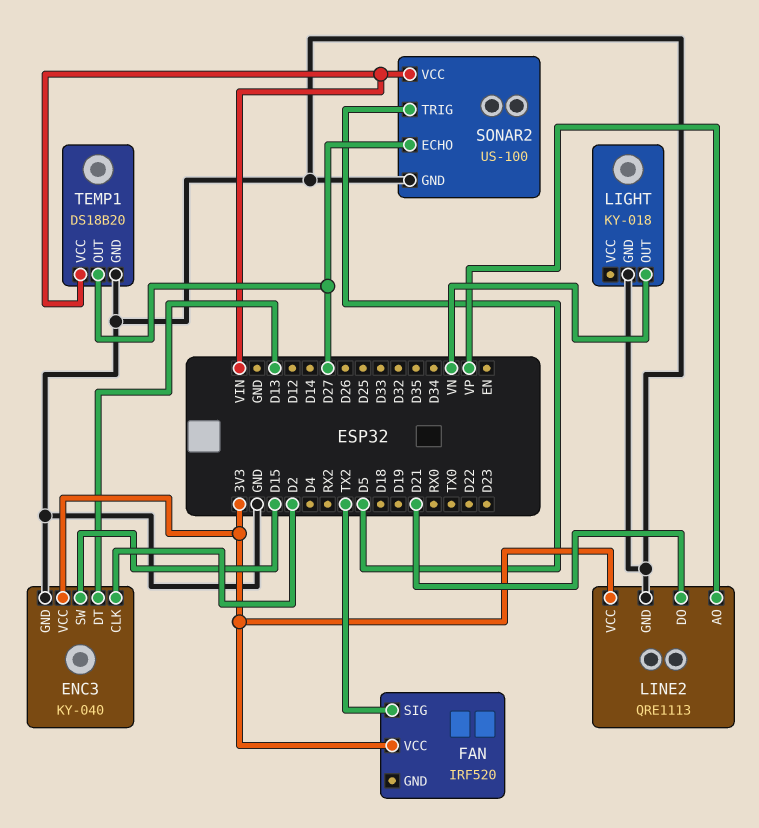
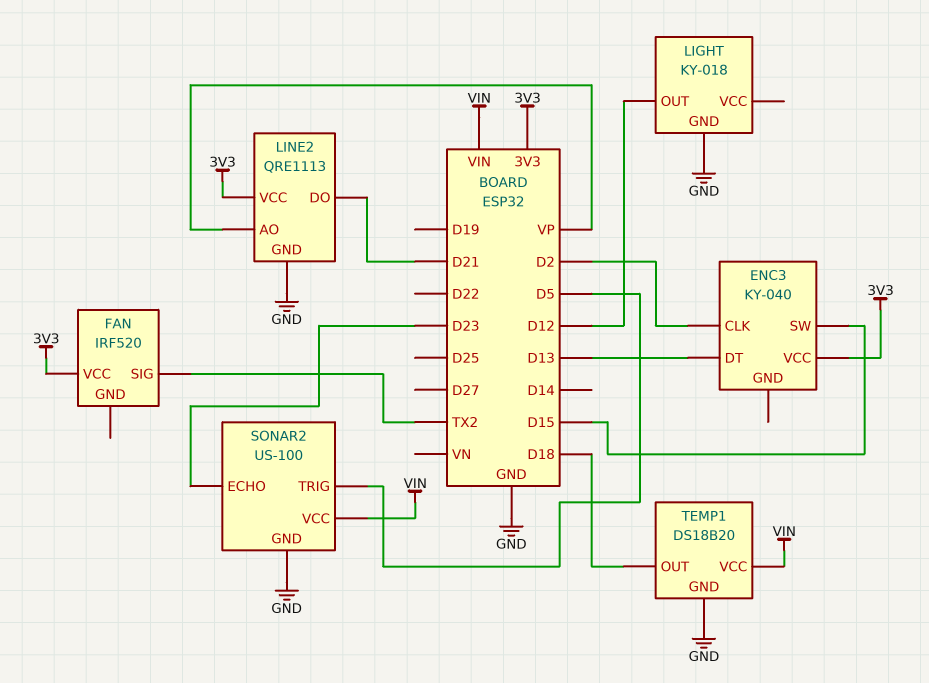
ENC3 pin GND: GND -> none
LIGHT pin OUT: VN -> D12
SONAR2 pin ECHO: D27 -> D23
TEMP1 pin OUT: D27 -> D18

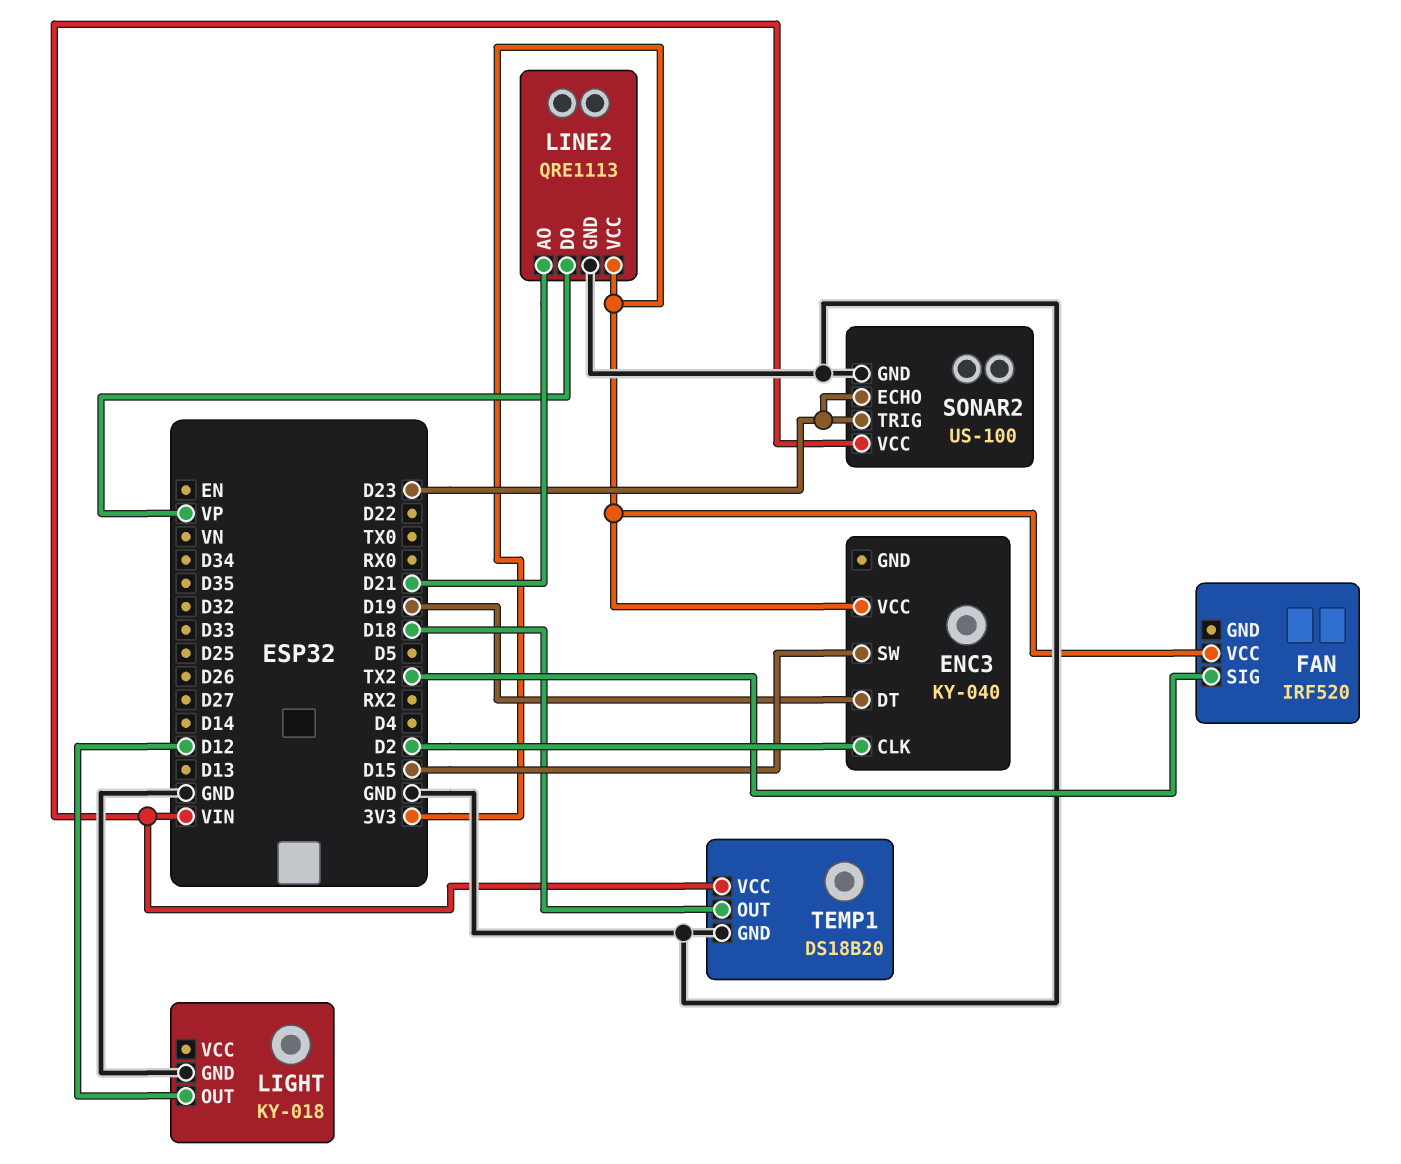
ENC3 pin DT: D13 -> D19
LINE2 pin AO: VP -> D21
LINE2 pin DO: D21 -> VP
SONAR2 pin TRIG: D5 -> D23

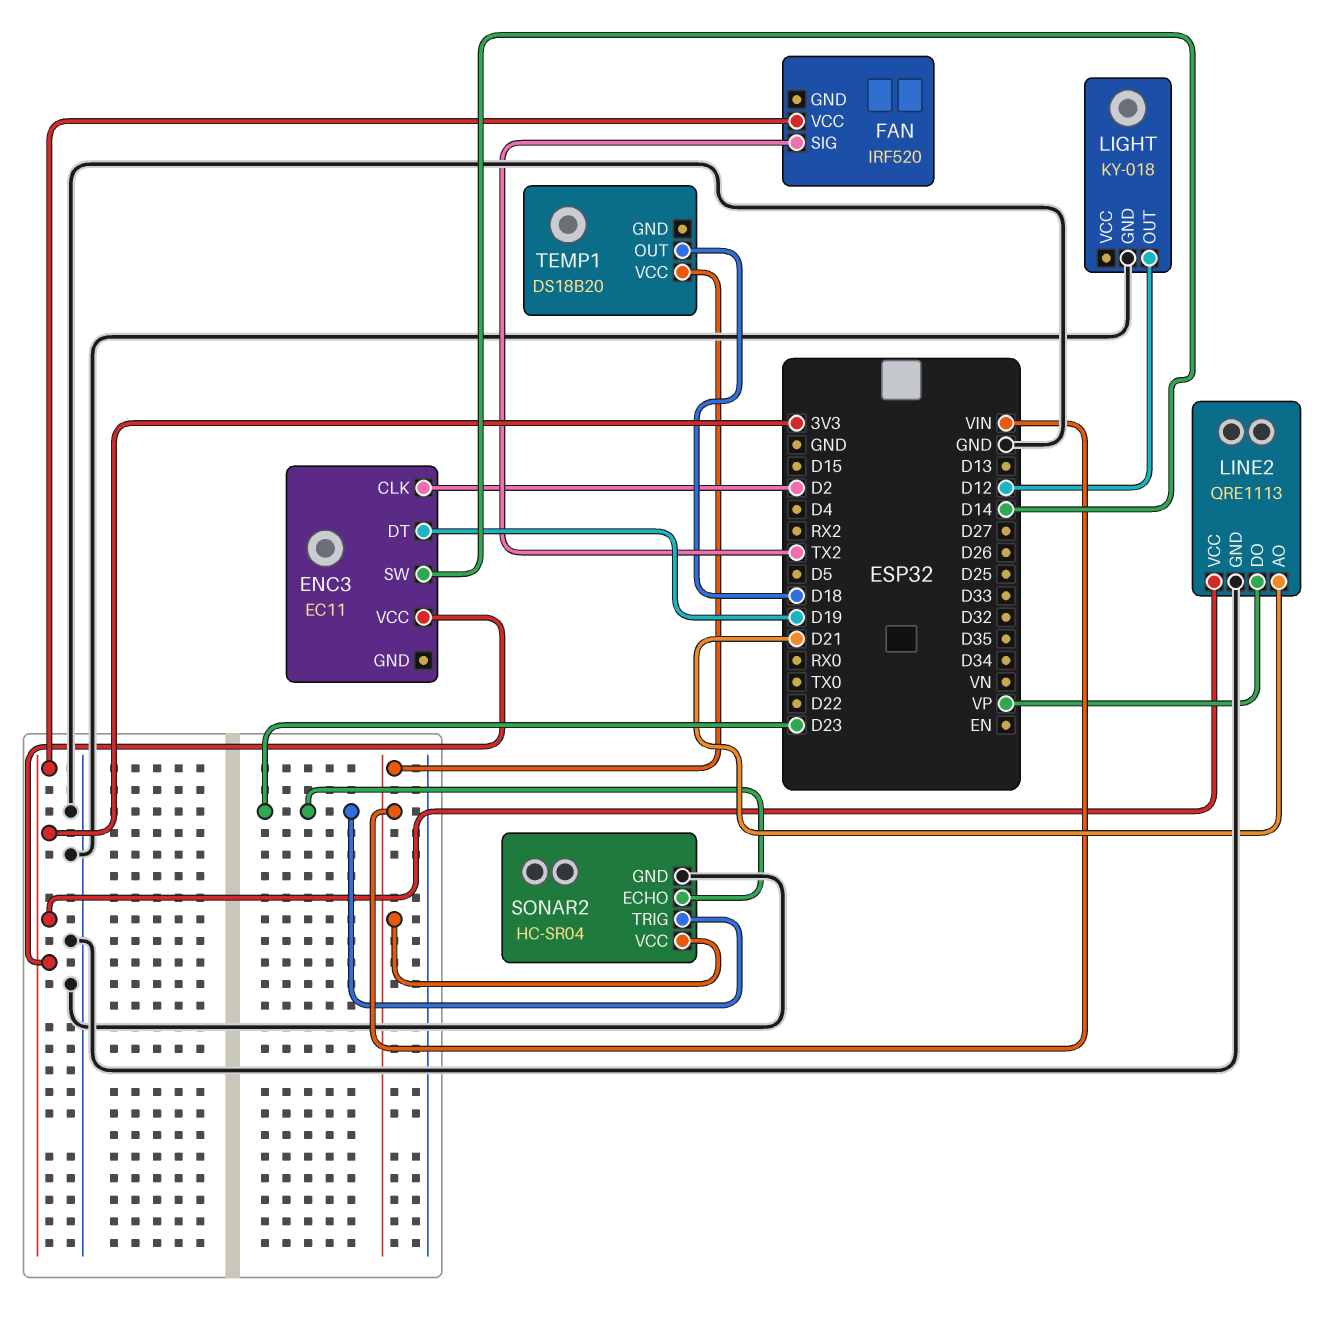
ENC3: KY-040 -> EC11
ENC3 pin SW: D15 -> D14
SONAR2: US-100 -> HC-SR04
TEMP1 pin GND: GND -> none

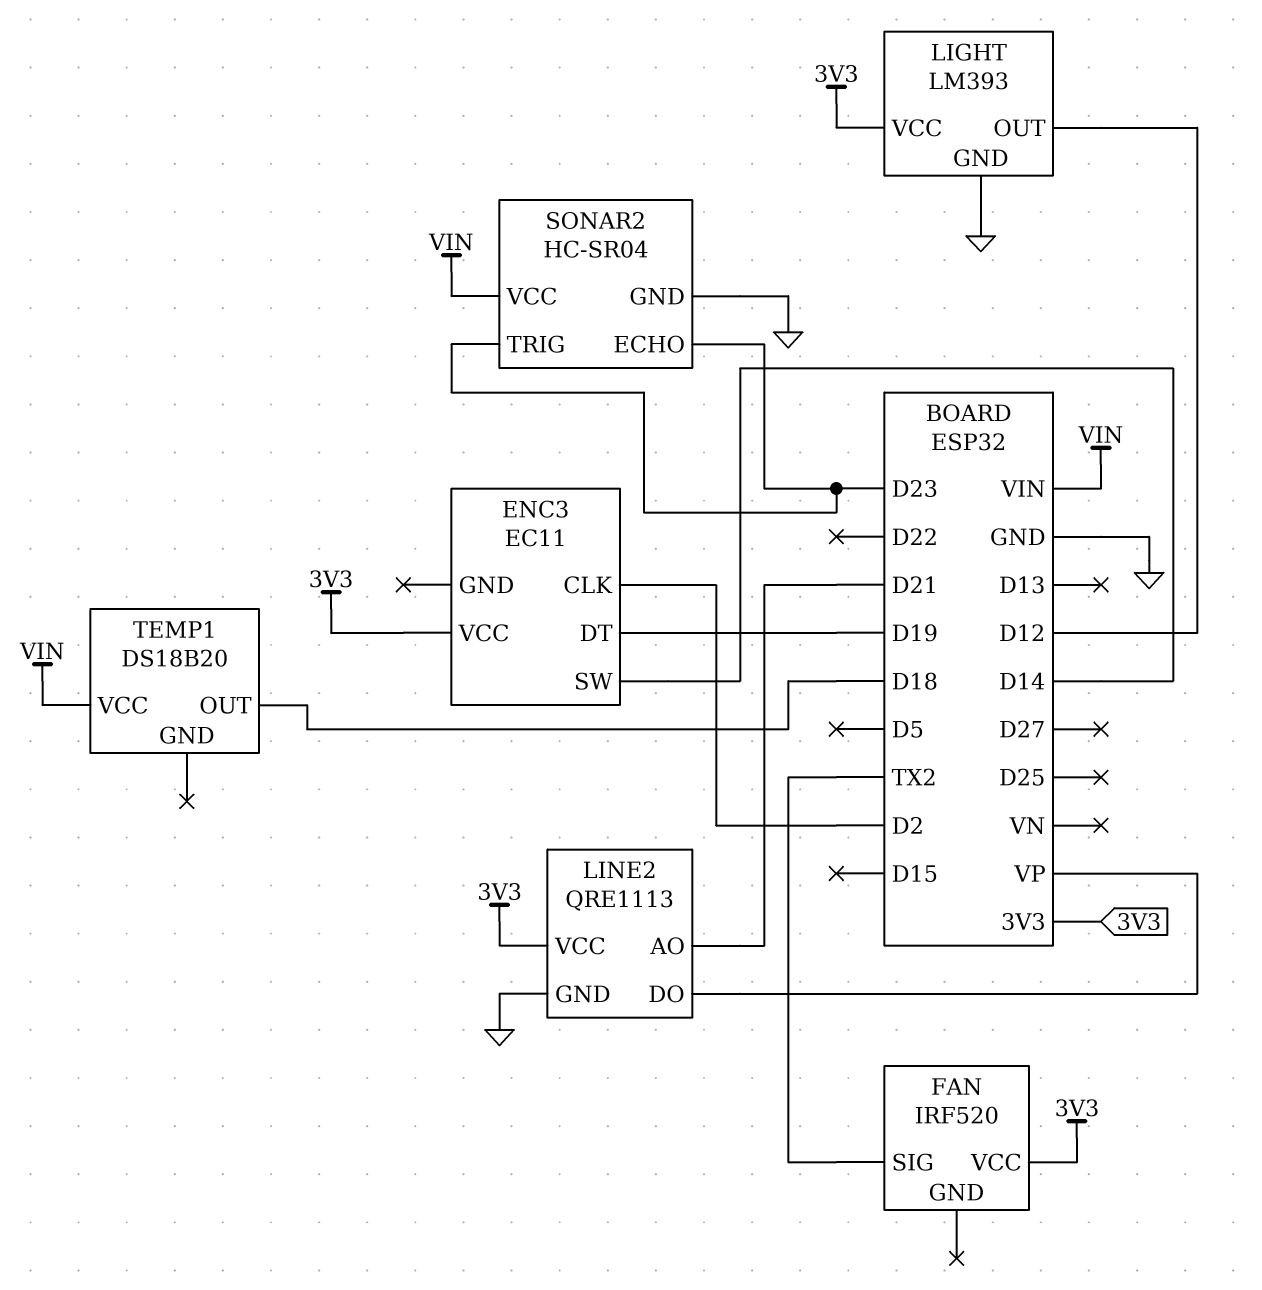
LIGHT: KY-018 -> LM393
LIGHT pin VCC: none -> 3V3

